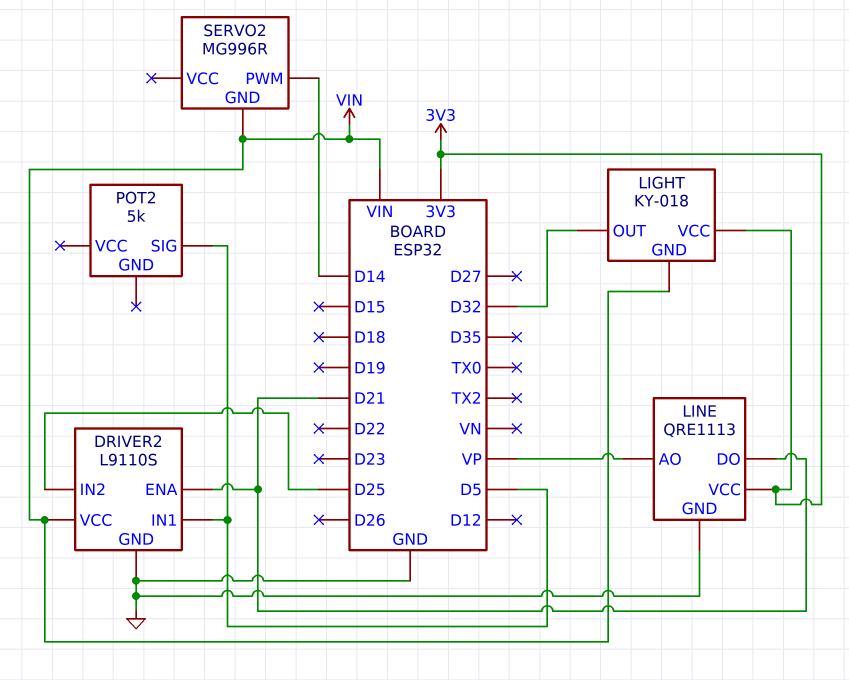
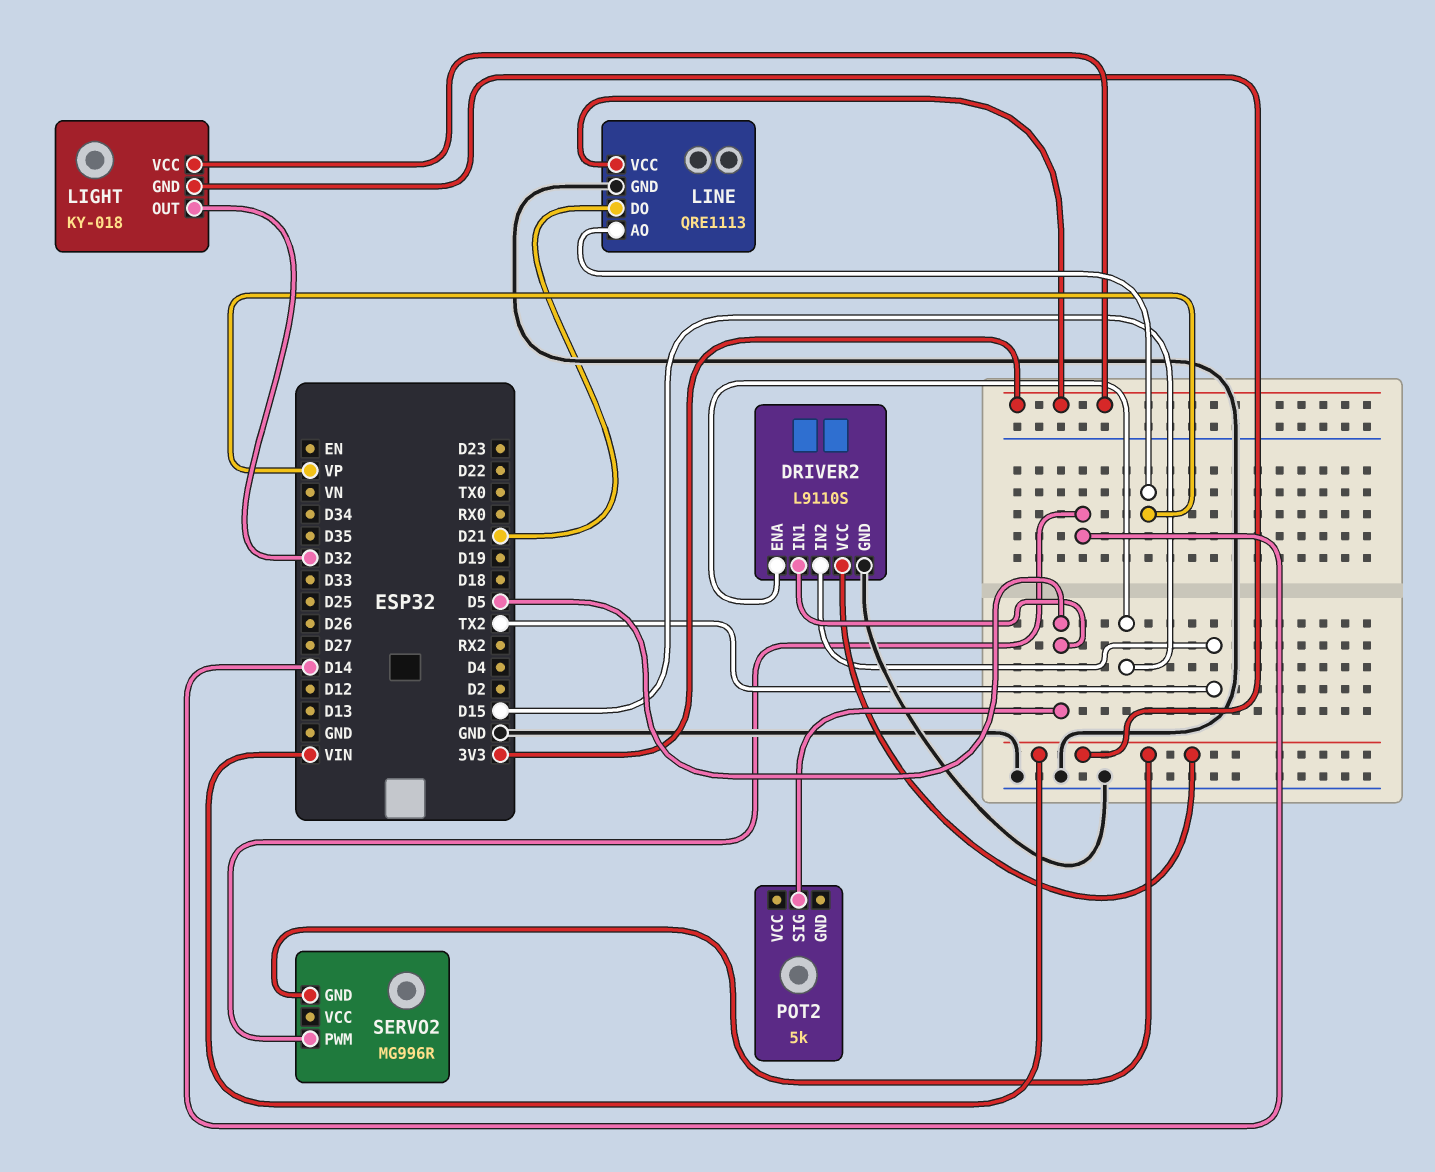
DRIVER2 pin ENA: D21 -> D15
DRIVER2 pin IN2: D25 -> TX2

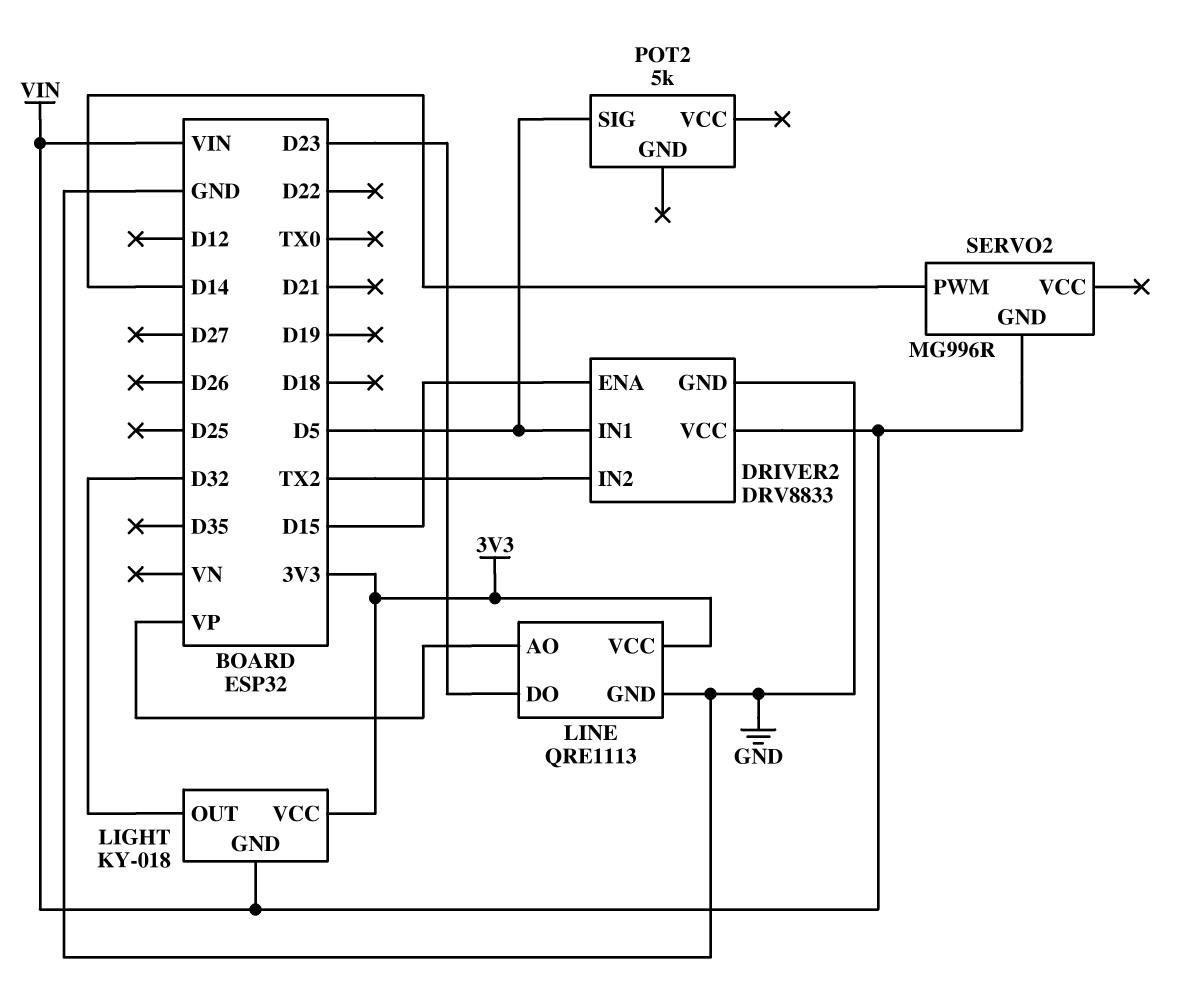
DRIVER2: L9110S -> DRV8833
LINE pin DO: D21 -> D23

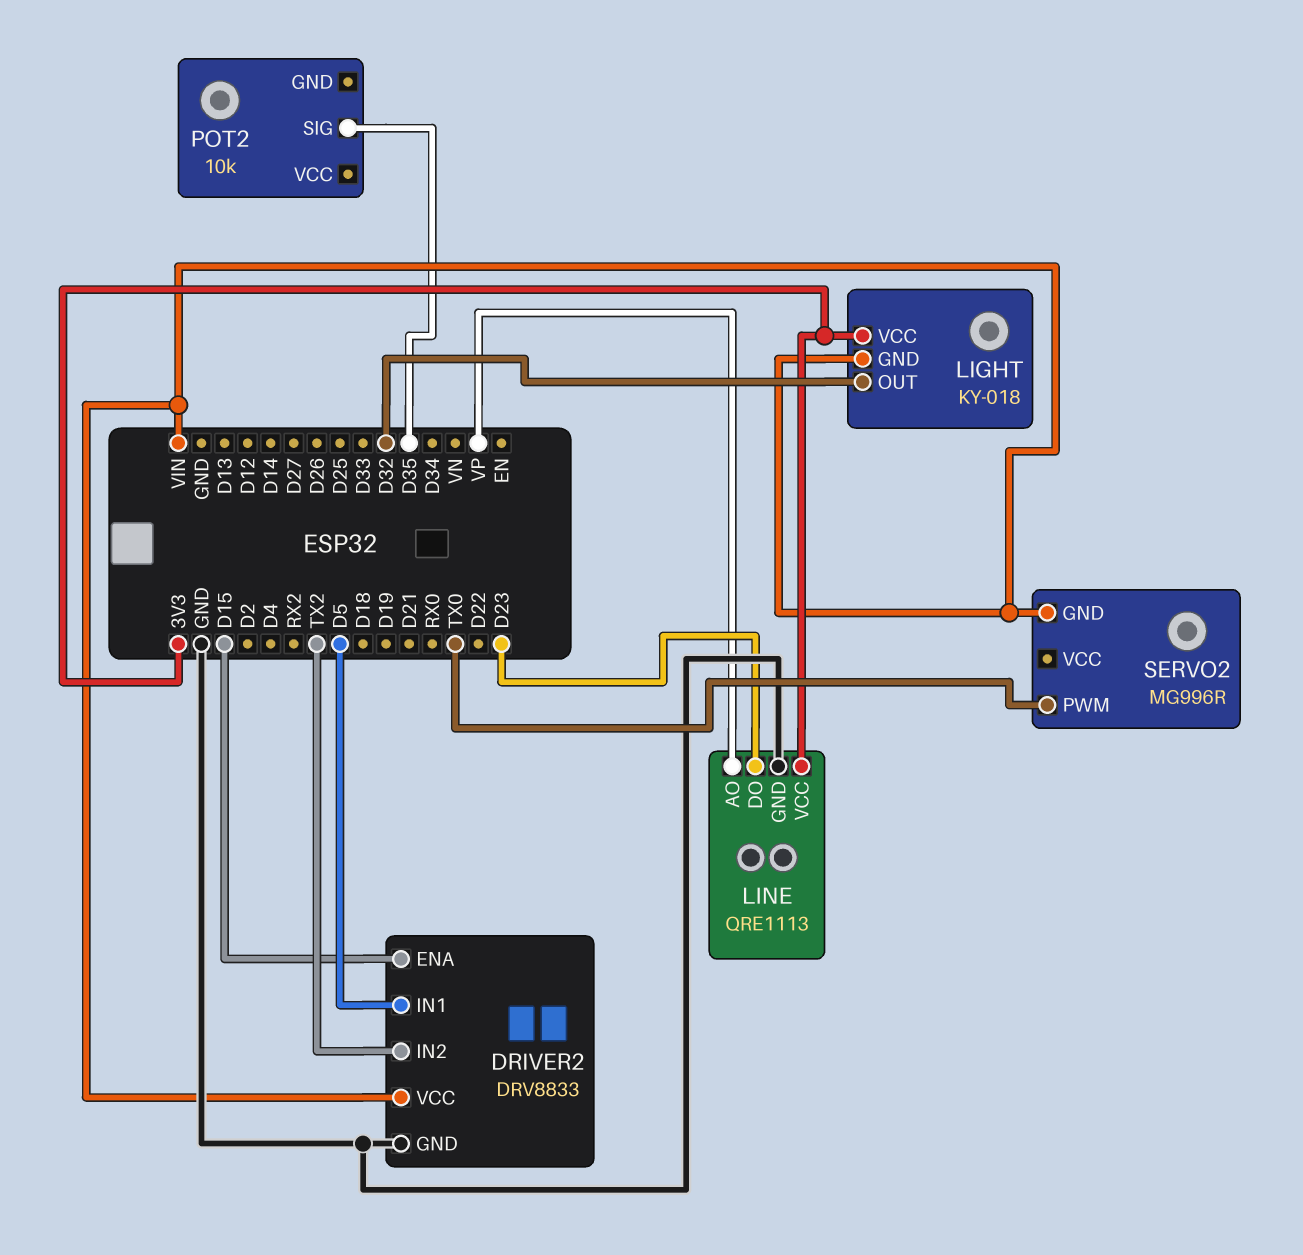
POT2: 5k -> 10k
POT2 pin SIG: D5 -> D35
SERVO2 pin PWM: D14 -> TX0

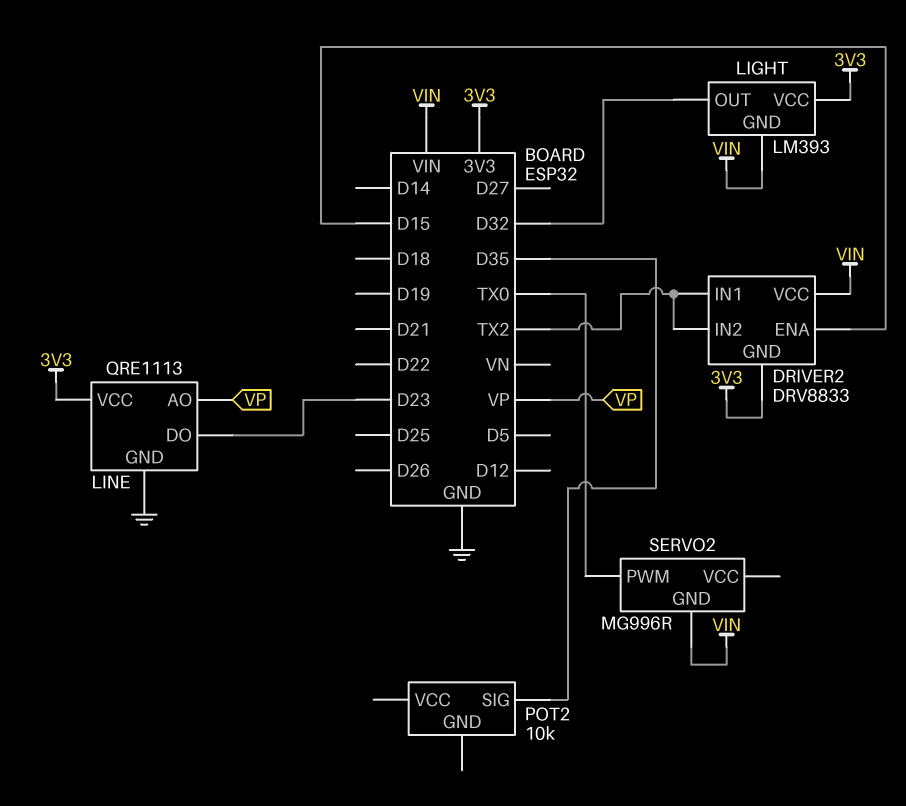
DRIVER2 pin GND: GND -> 3V3
DRIVER2 pin IN1: D5 -> TX2
LIGHT: KY-018 -> LM393

